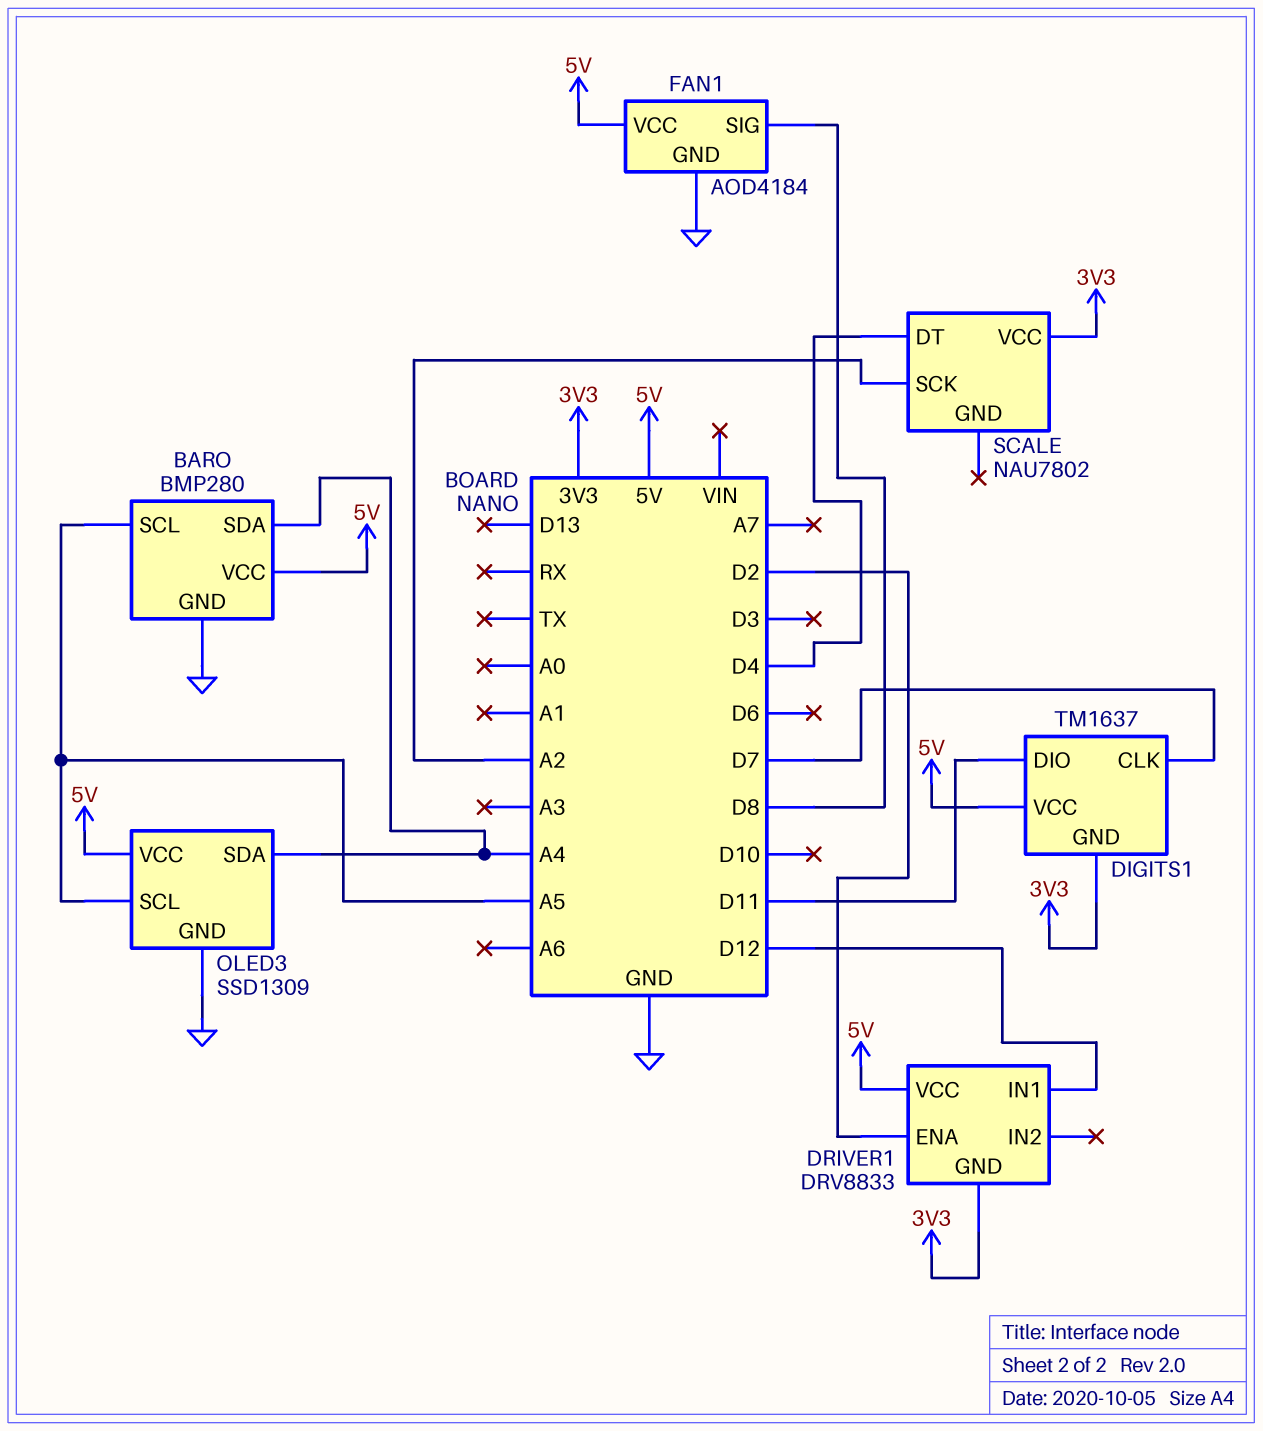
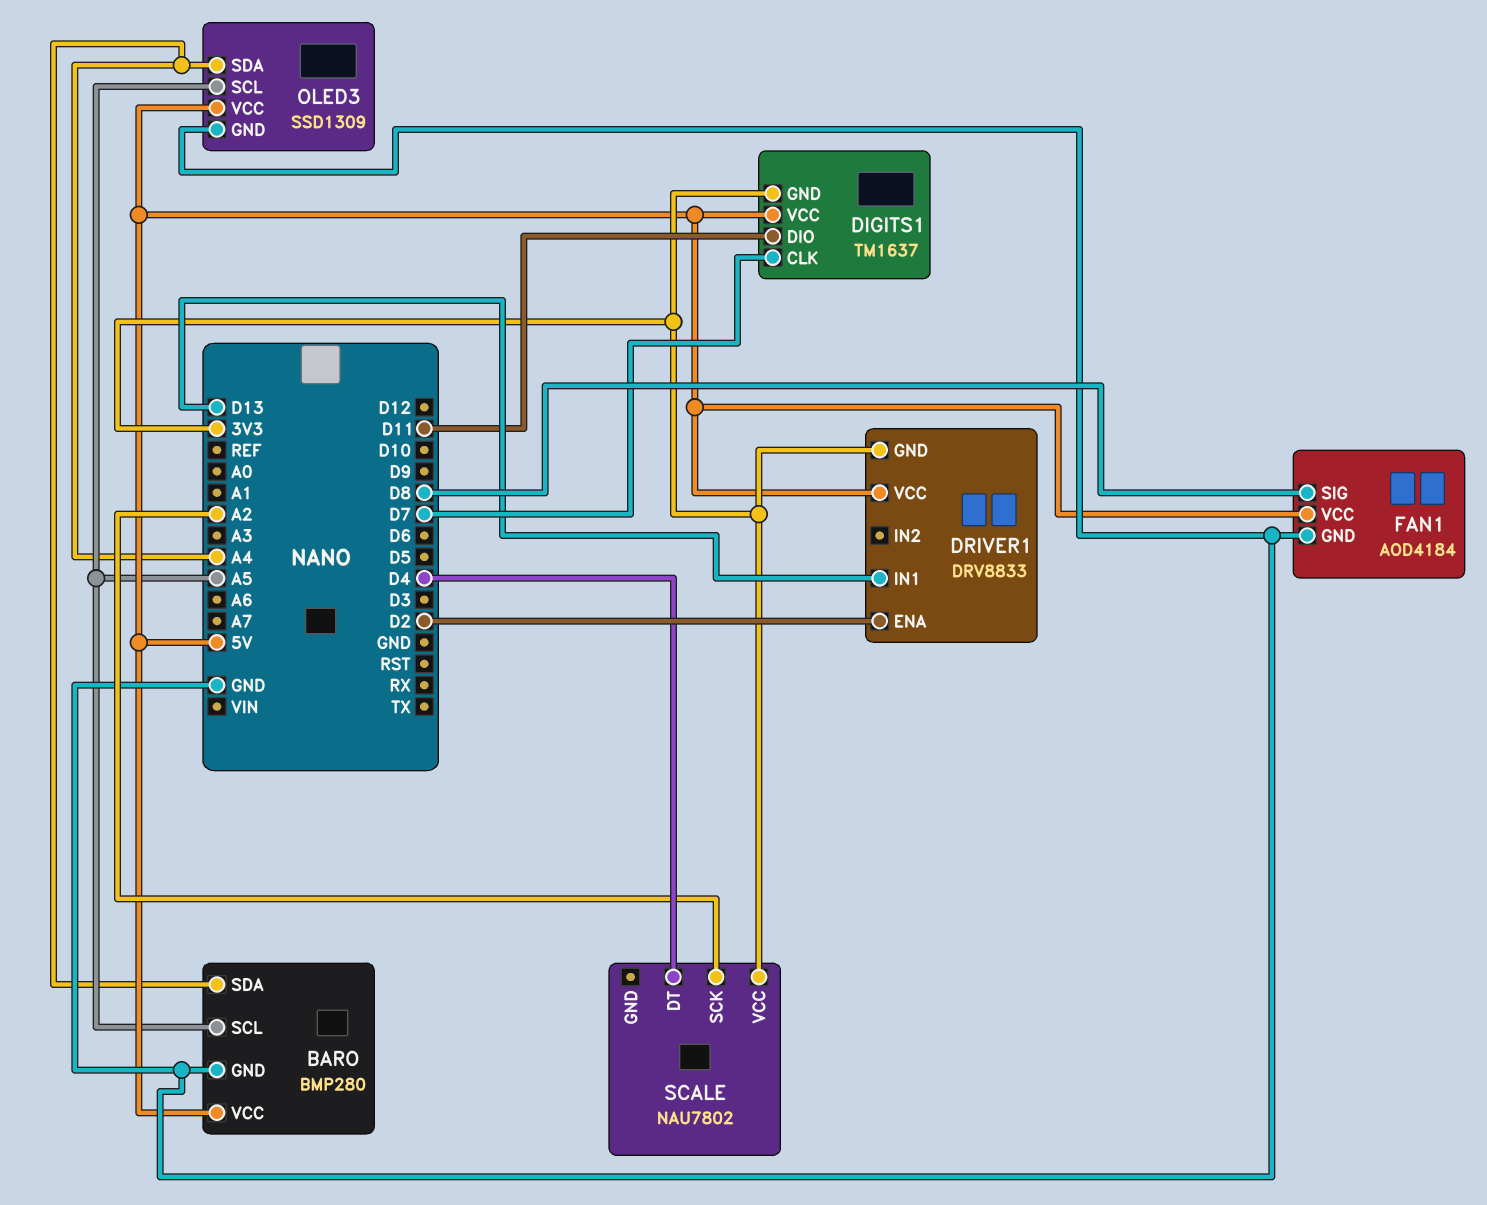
DRIVER1 pin IN1: D12 -> D13

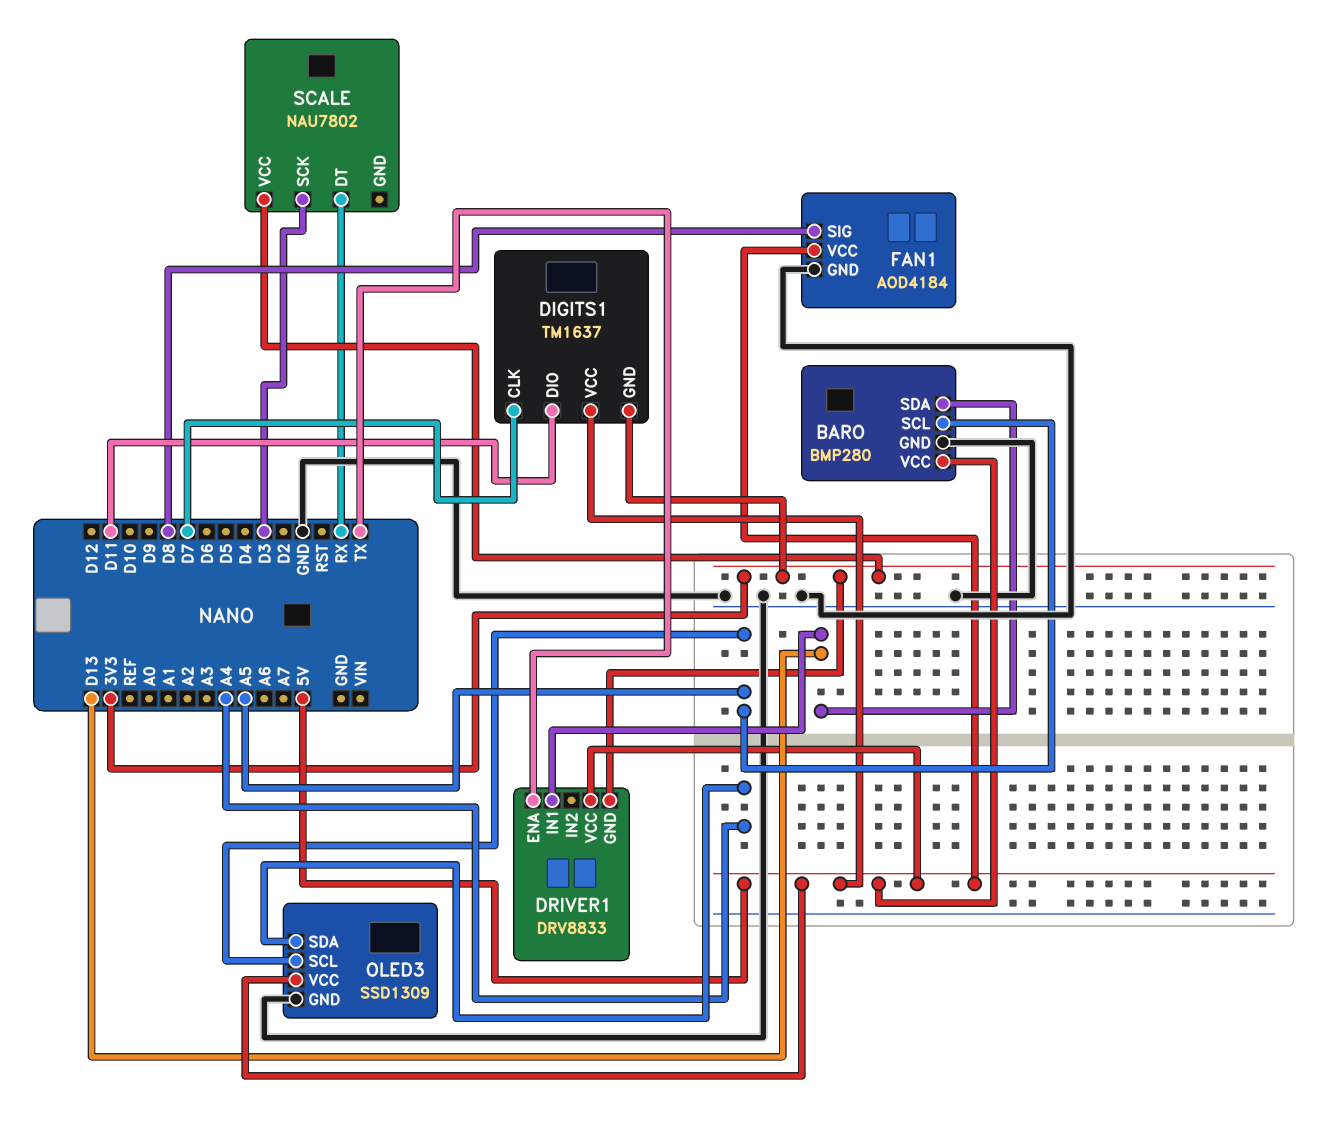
BARO pin SDA: A4 -> D13
DRIVER1 pin ENA: D2 -> TX
SCALE pin DT: D4 -> RX
SCALE pin SCK: A2 -> D3

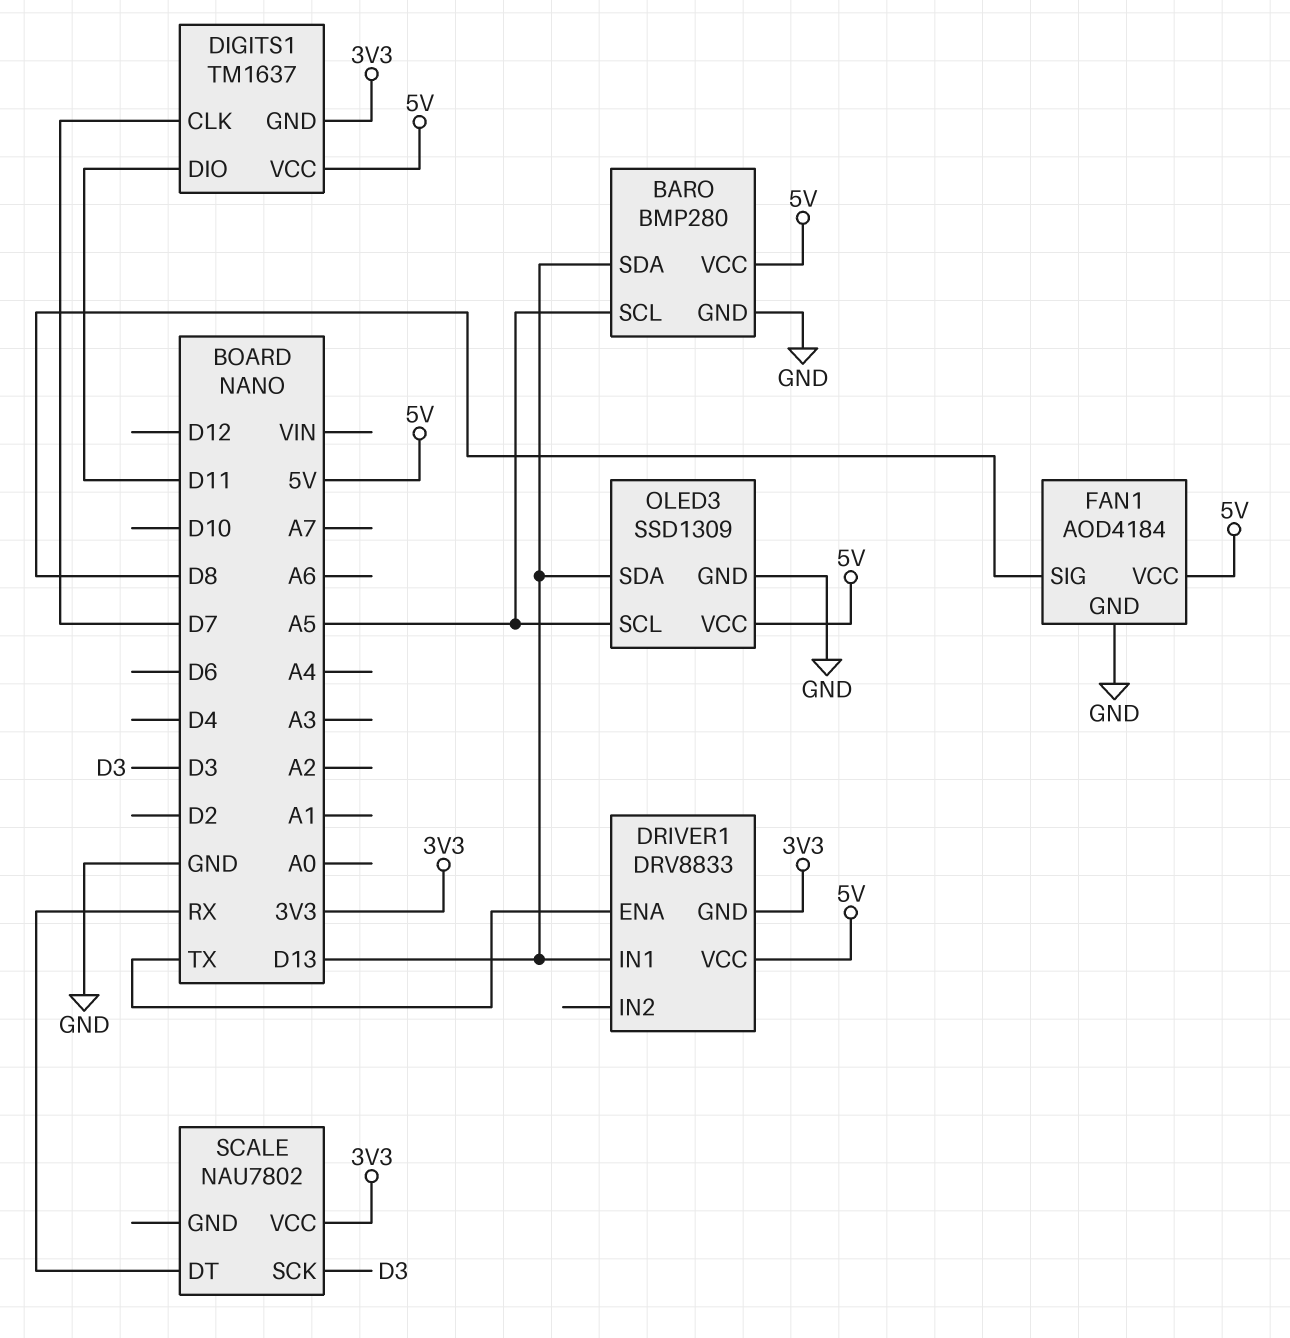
OLED3 pin SDA: A4 -> D13

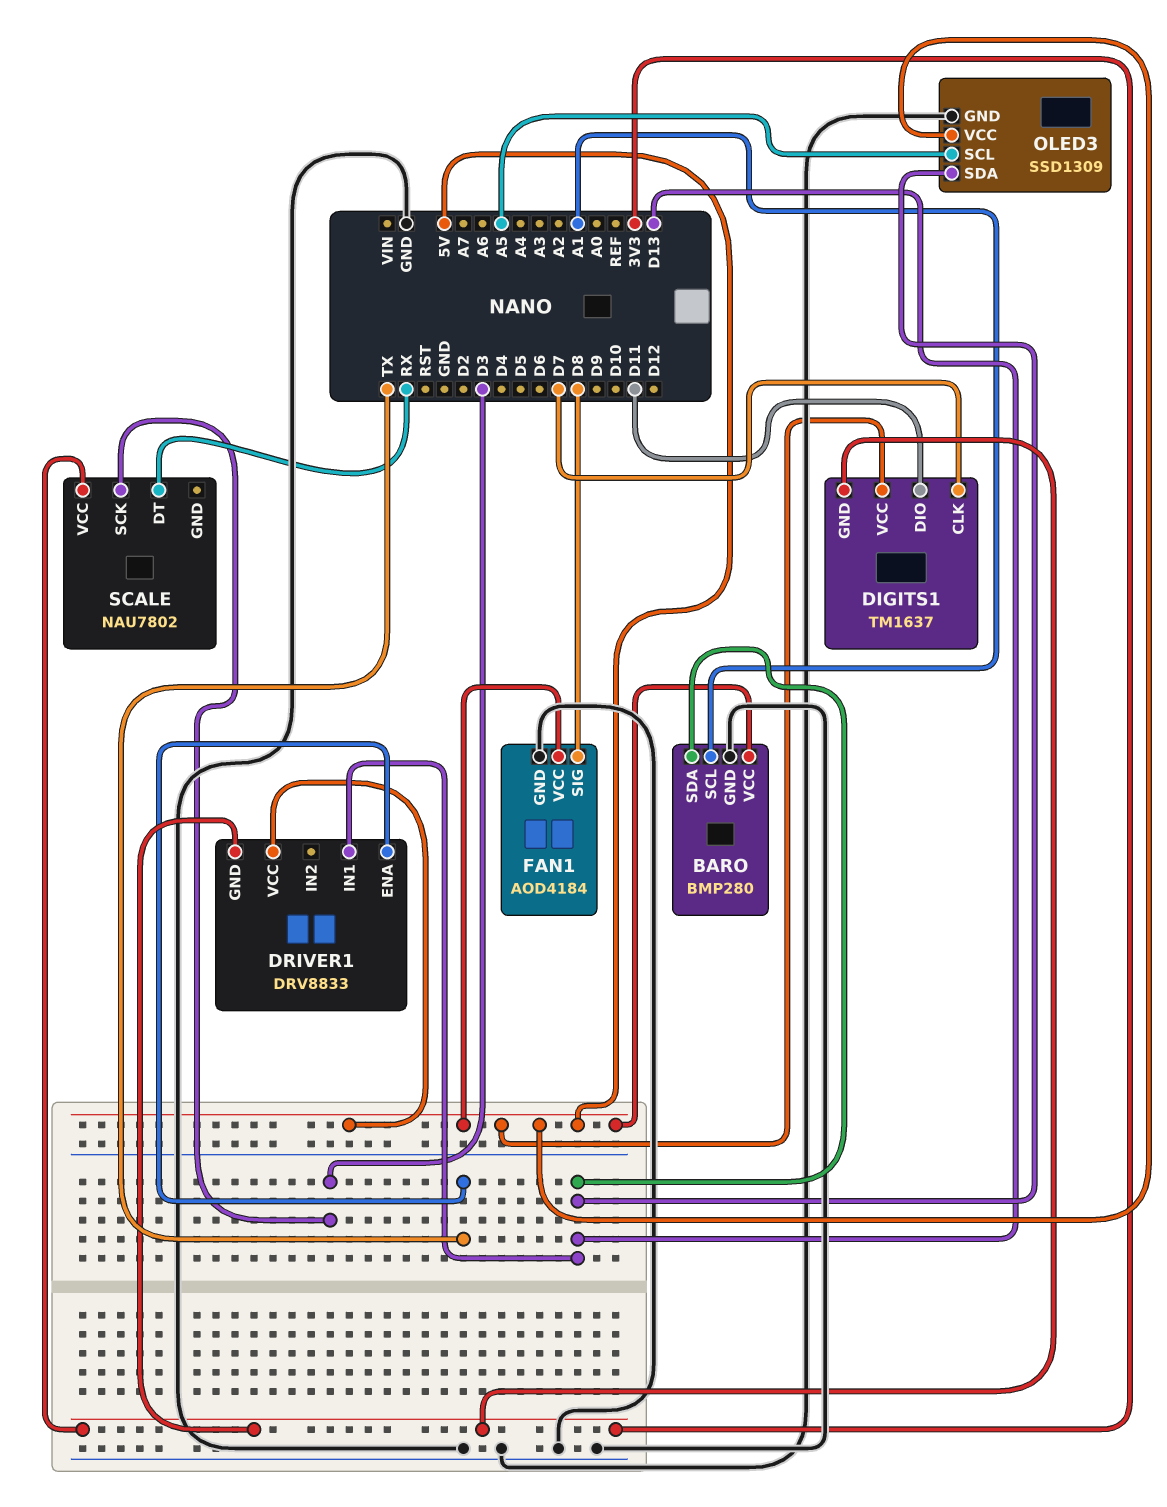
BARO pin SCL: A5 -> A1

